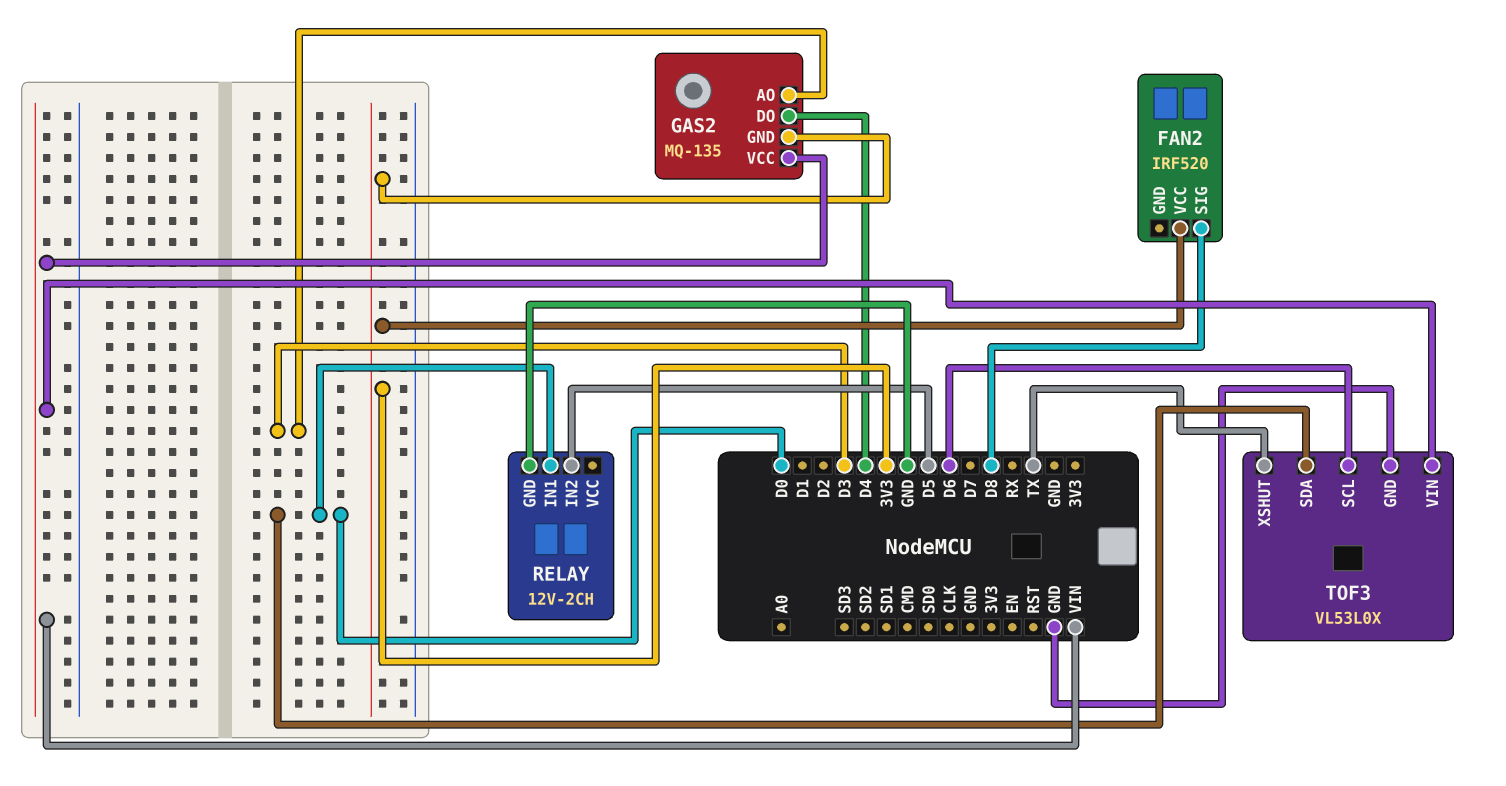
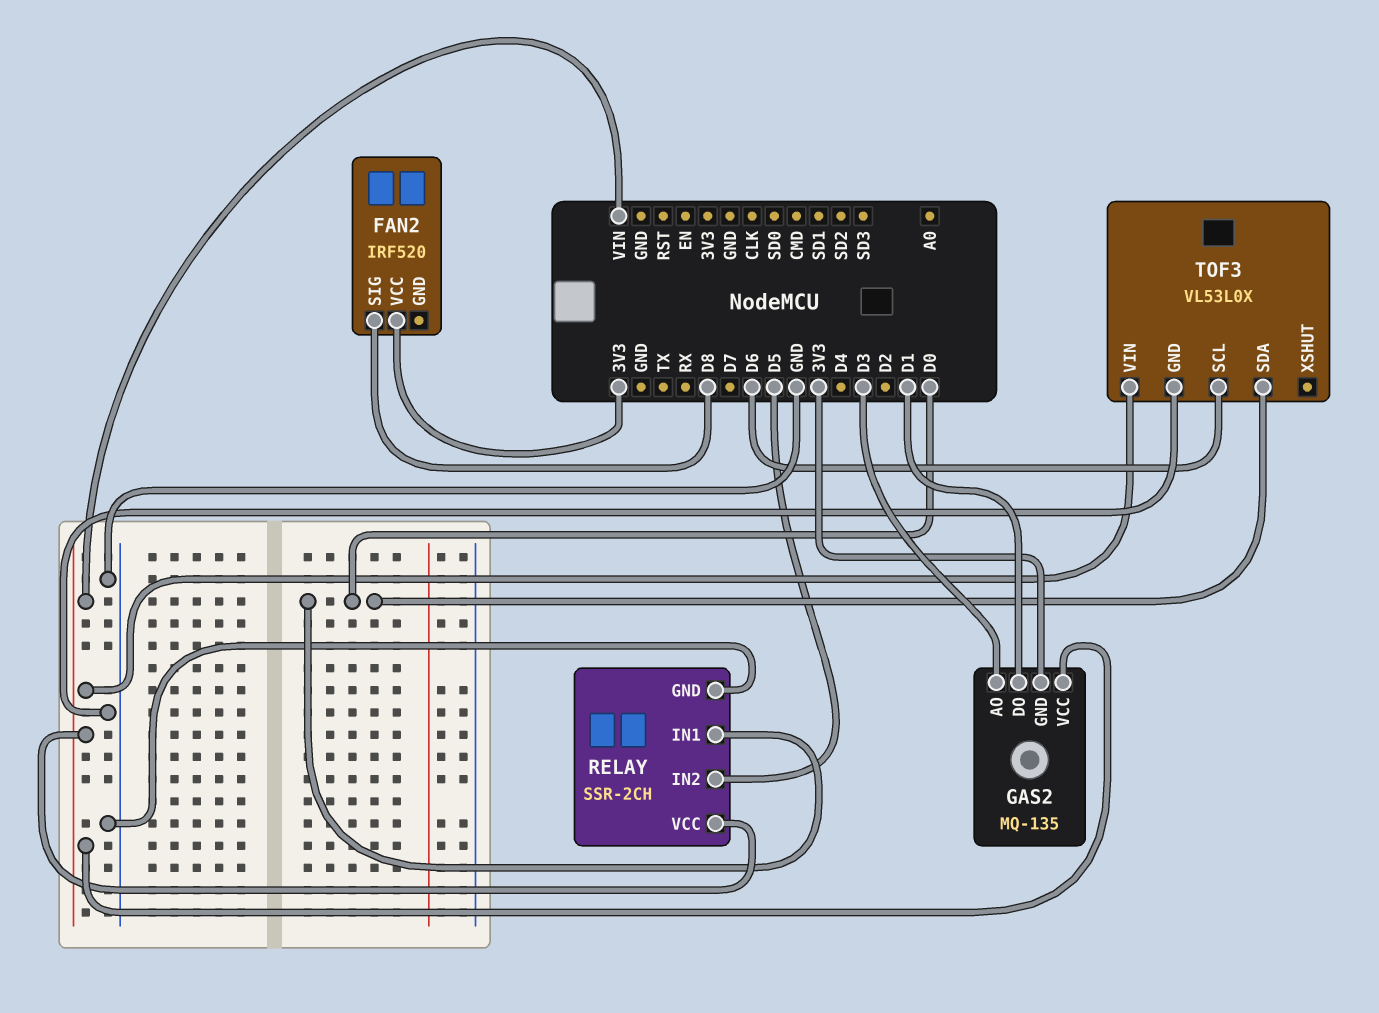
GAS2 pin DO: D4 -> D1
RELAY: 12V-2CH -> SSR-2CH
RELAY pin VCC: none -> VIN
TOF3 pin XSHUT: TX -> none

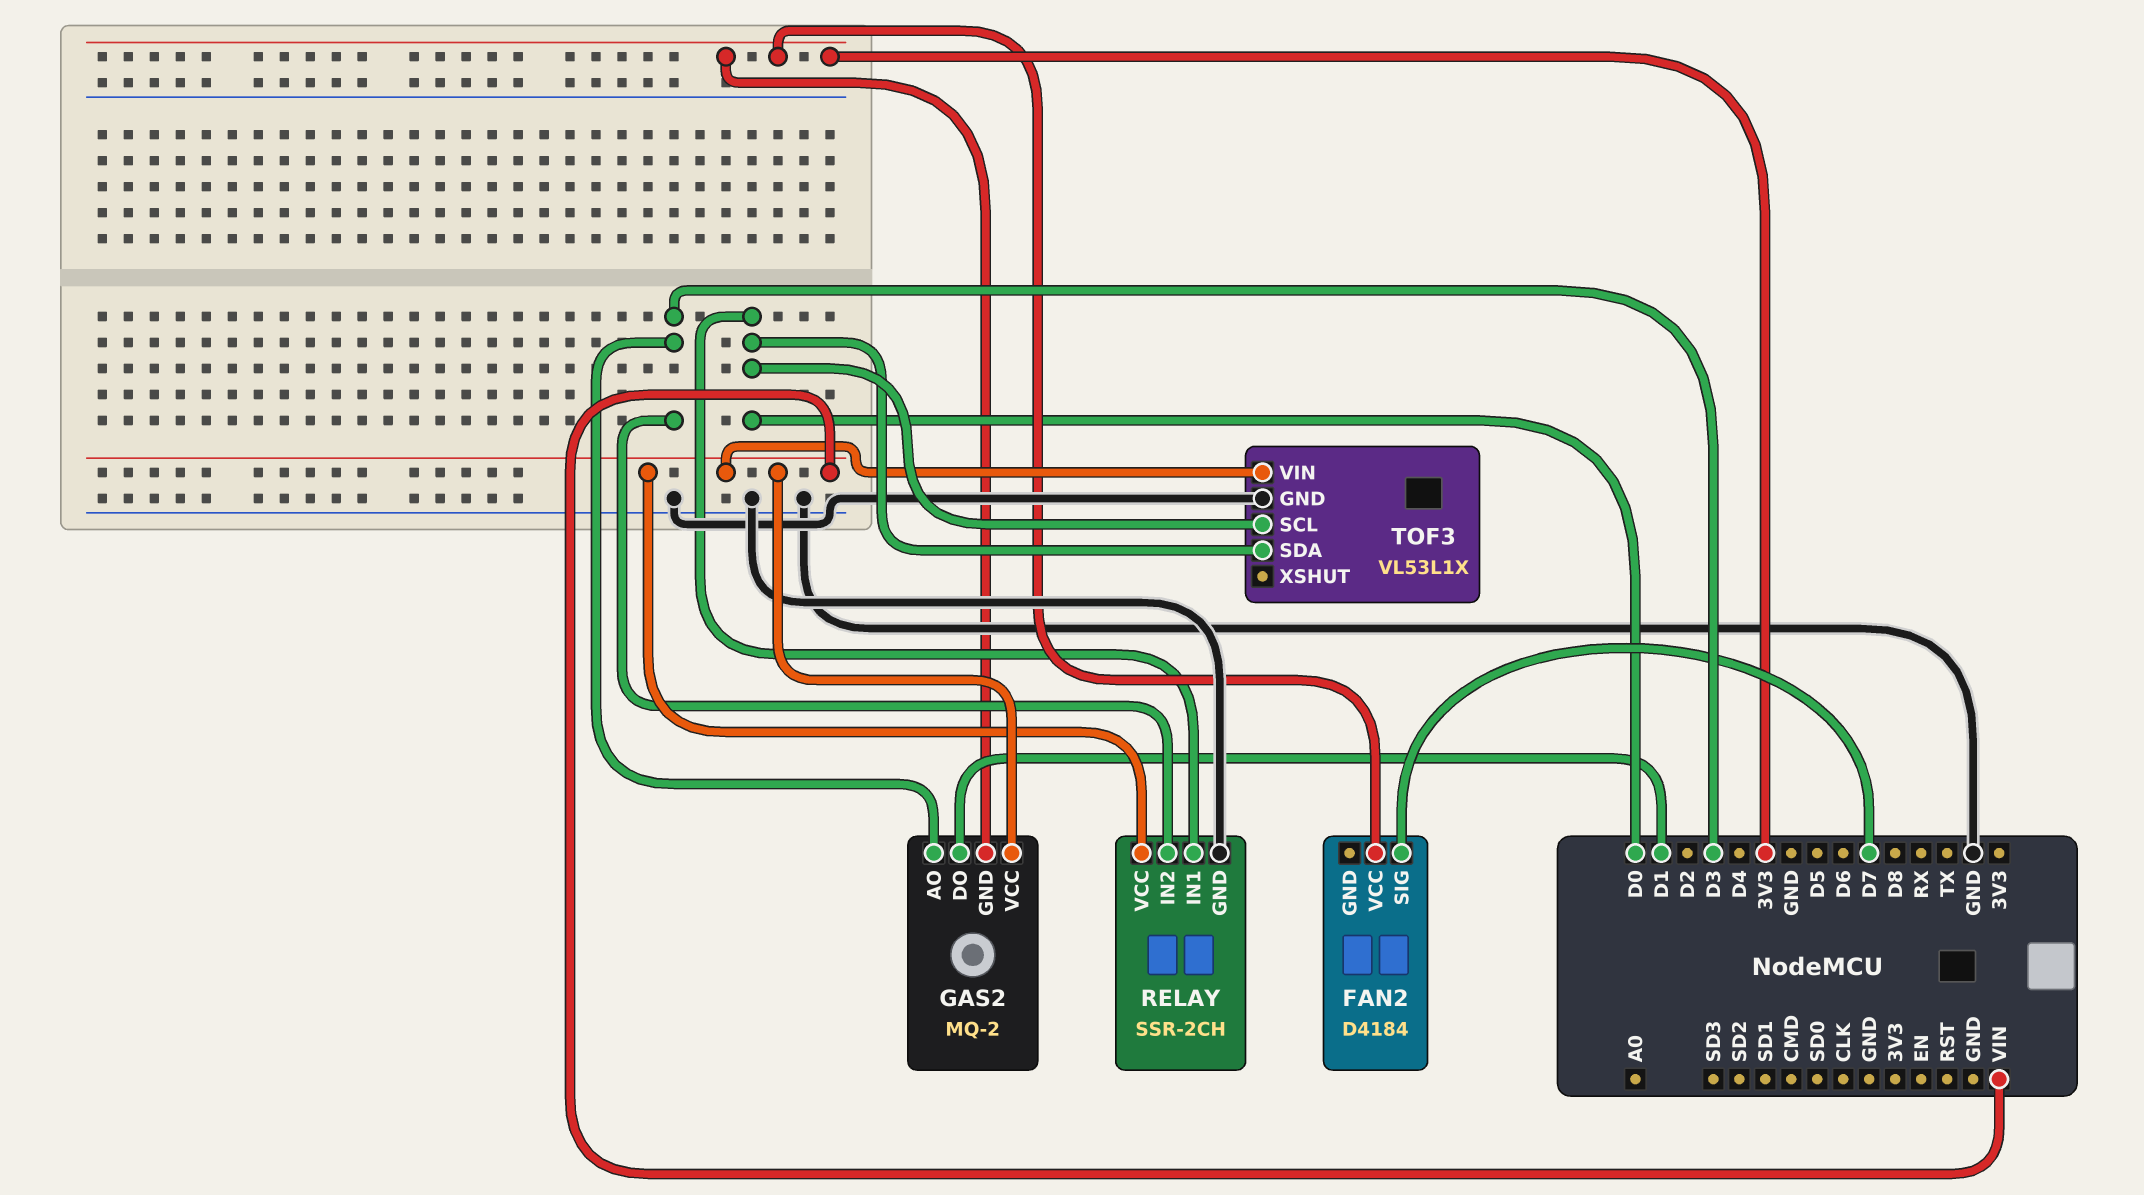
FAN2: IRF520 -> D4184
FAN2 pin SIG: D8 -> D7
GAS2: MQ-135 -> MQ-2
RELAY pin IN2: D5 -> D3
TOF3: VL53L0X -> VL53L1X
TOF3 pin SCL: D6 -> D0

